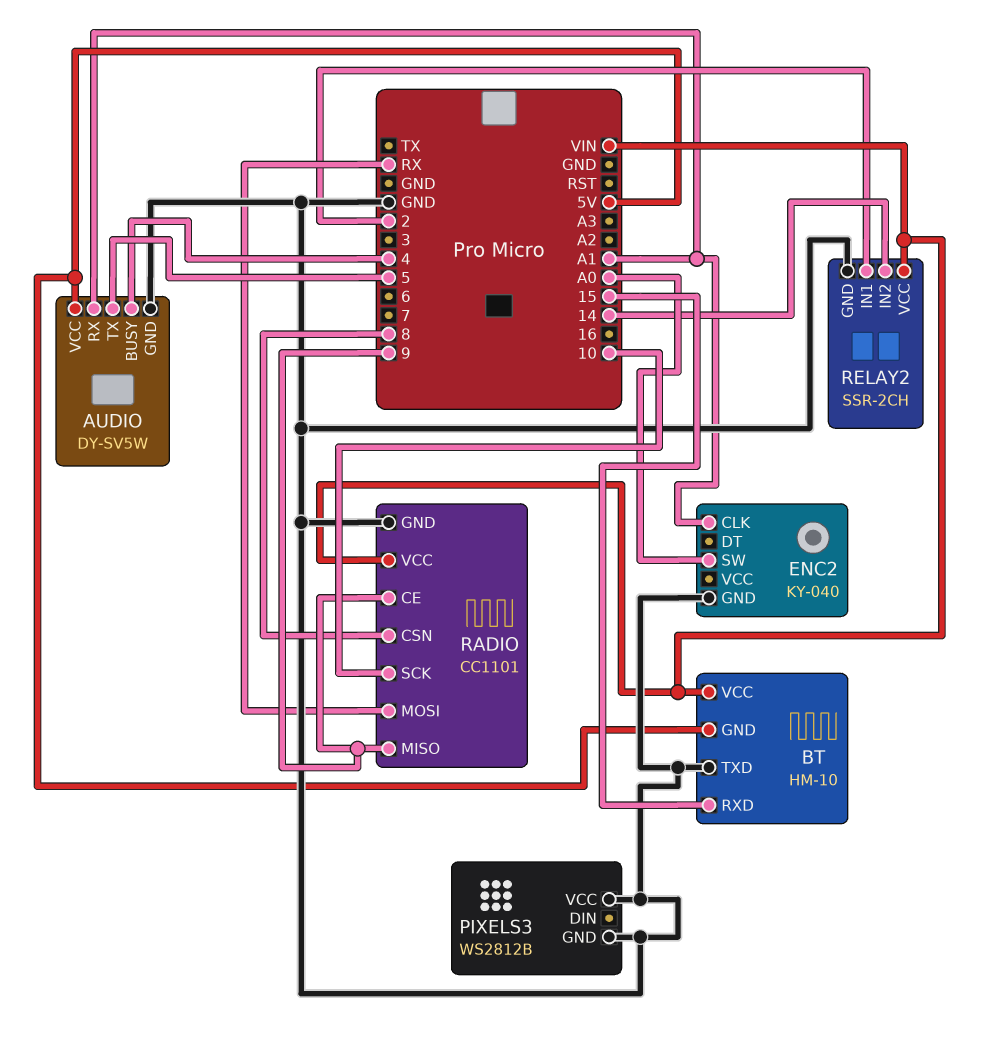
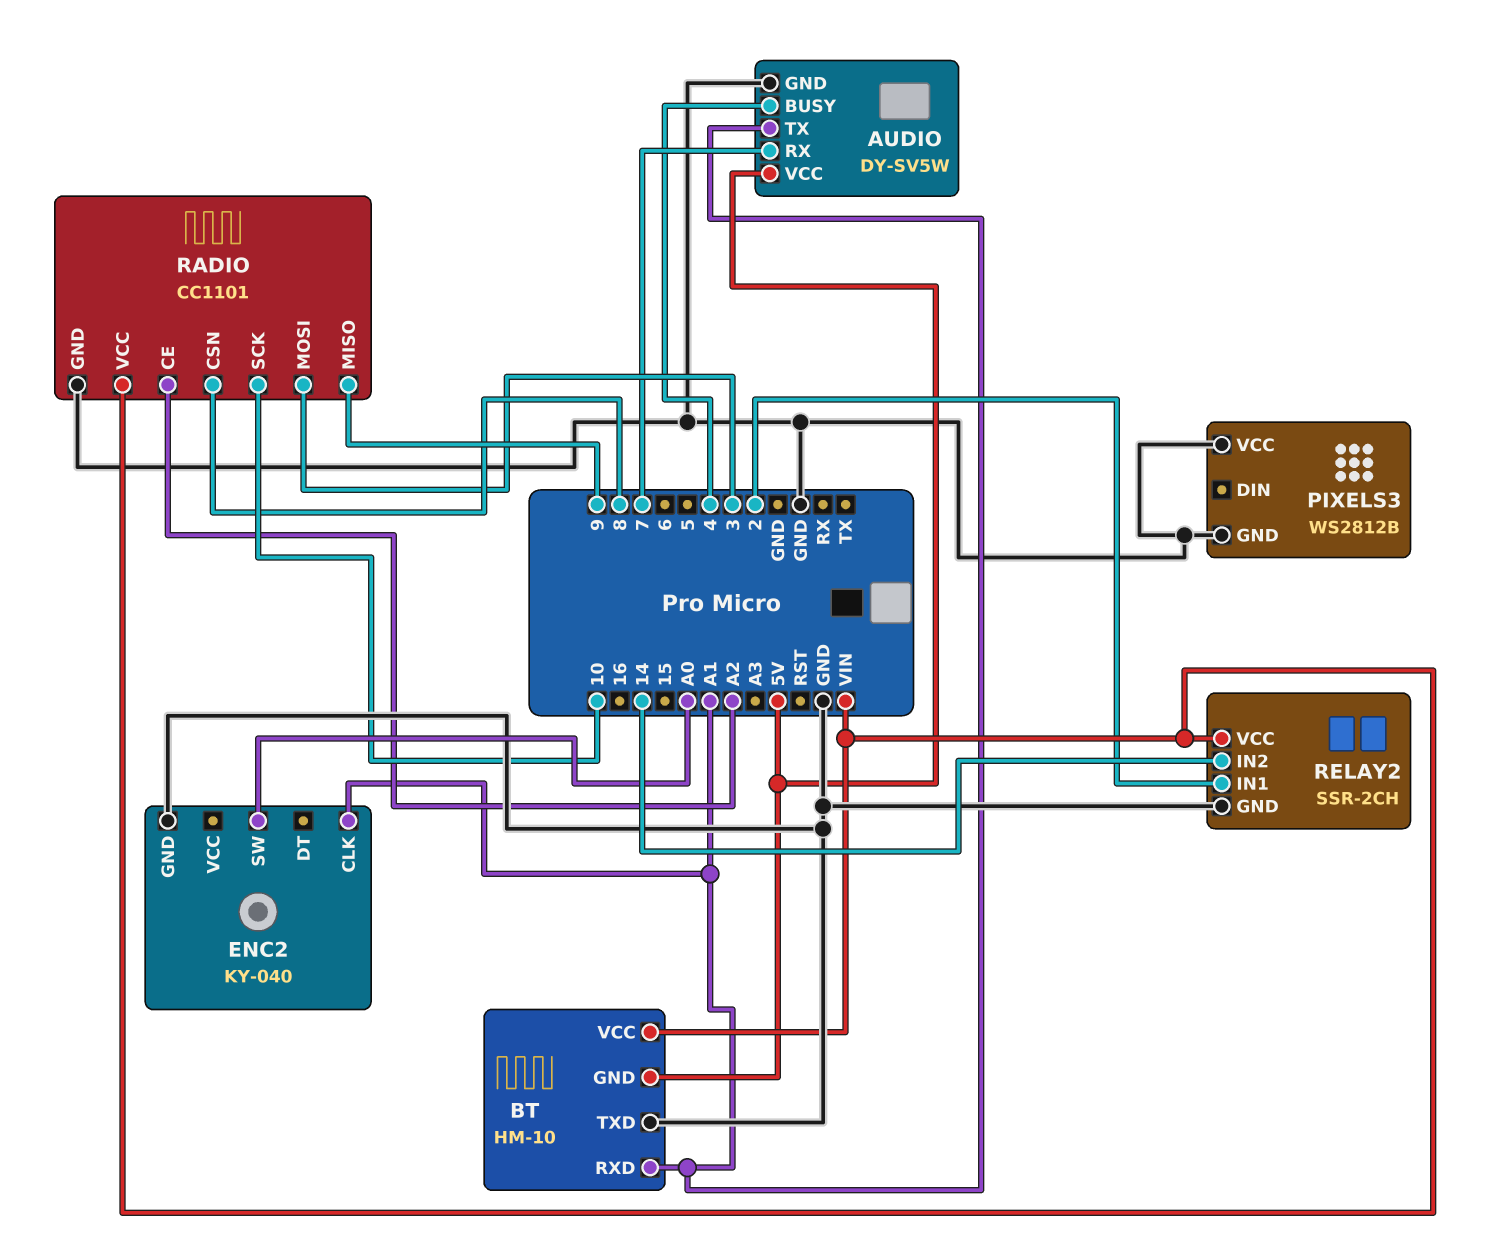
AUDIO pin RX: A1 -> 7
AUDIO pin TX: 5 -> A1
BT pin RXD: 15 -> A1
RADIO pin CE: 9 -> A2
RADIO pin MOSI: RX -> 3

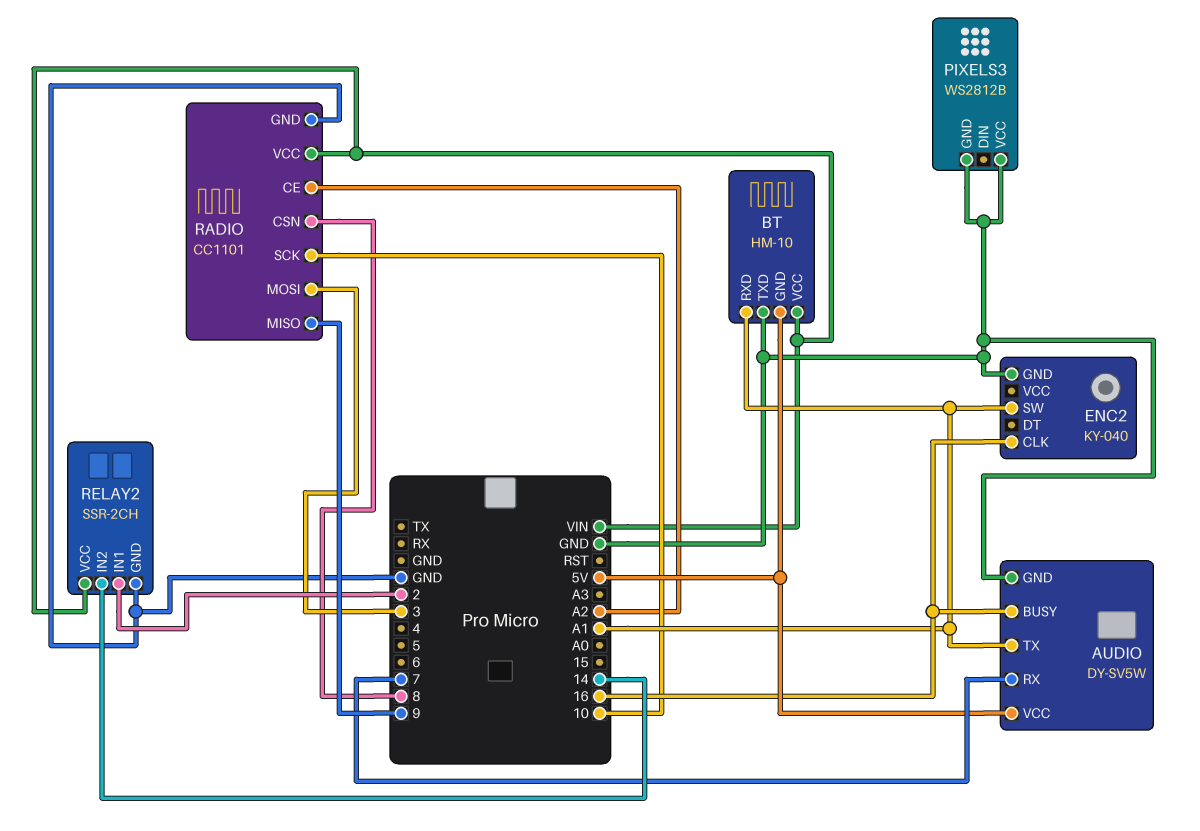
AUDIO pin BUSY: 4 -> 16
ENC2 pin CLK: A1 -> 16
ENC2 pin SW: A0 -> A1

